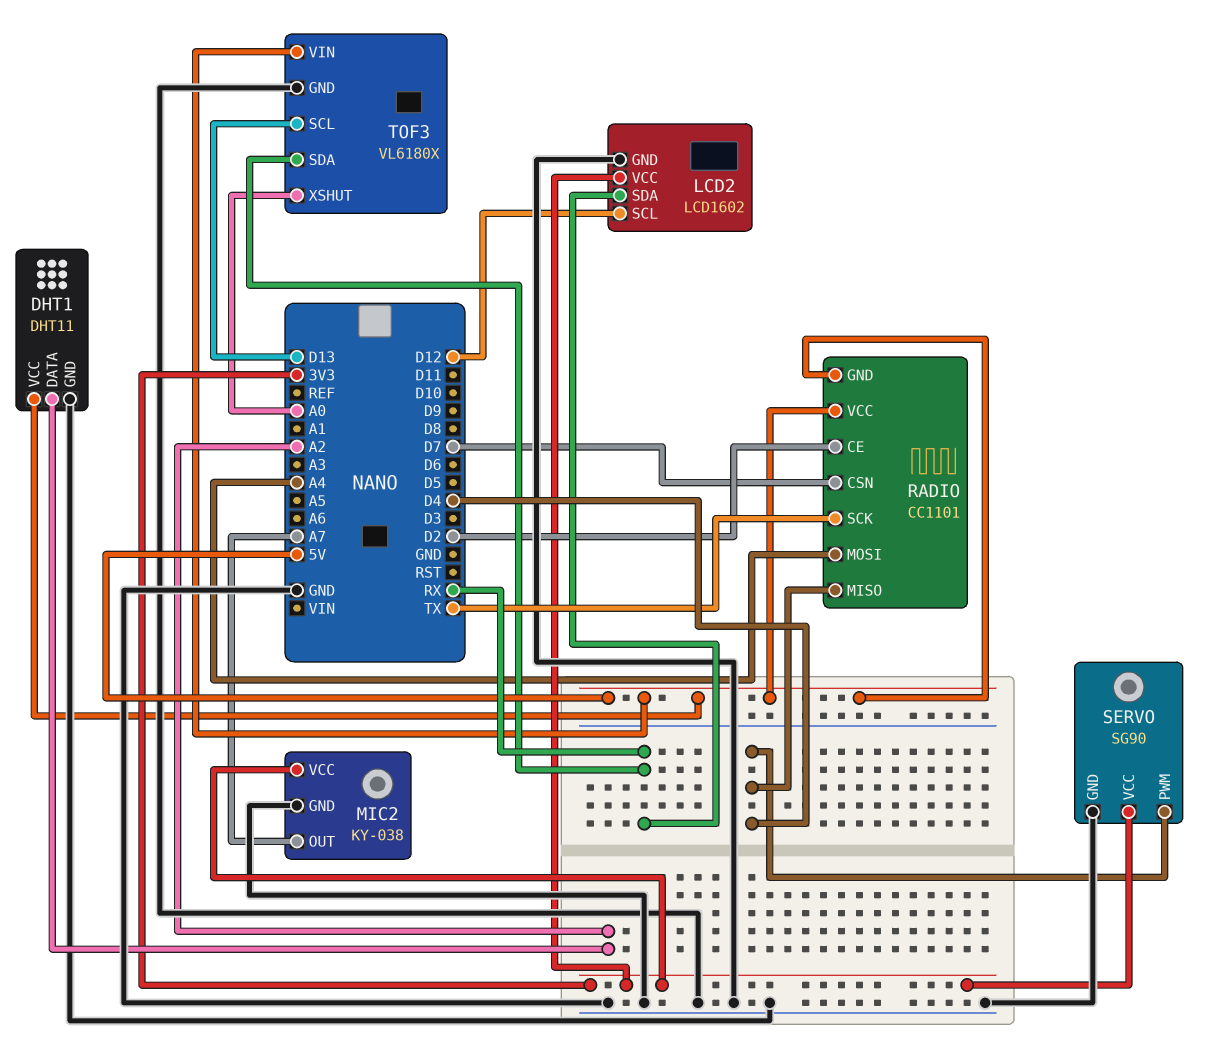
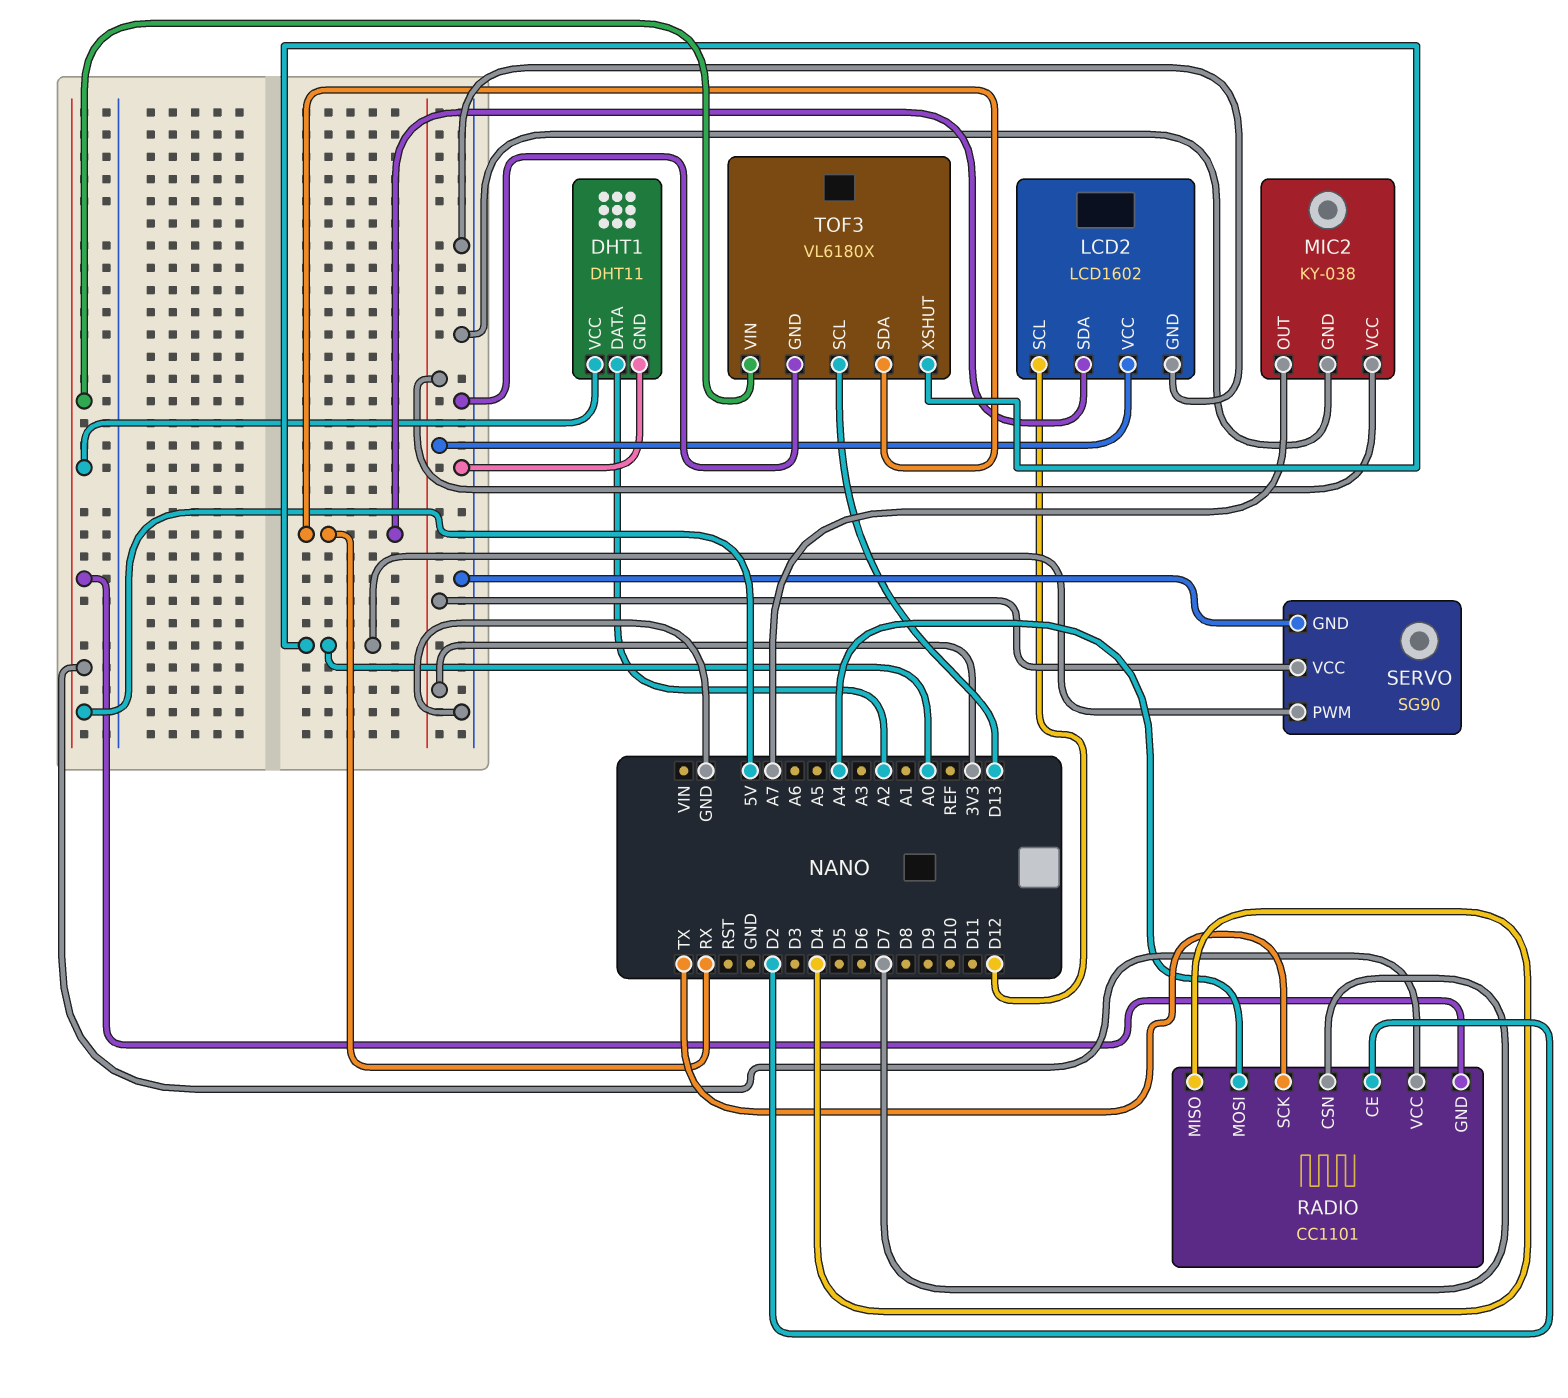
SERVO pin PWM: D4 -> A0

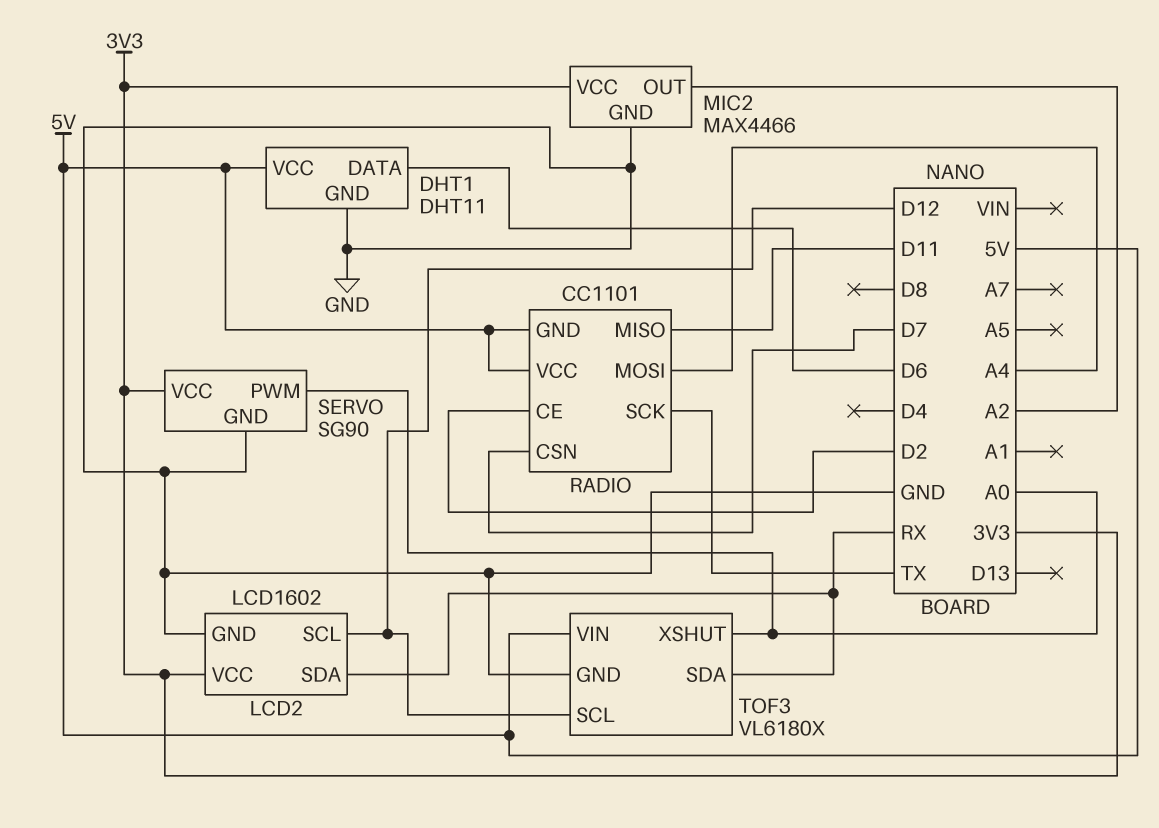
DHT1 pin DATA: A2 -> D6
MIC2: KY-038 -> MAX4466
MIC2 pin OUT: A7 -> A2
RADIO pin MISO: D4 -> D11
TOF3 pin SCL: D13 -> D12

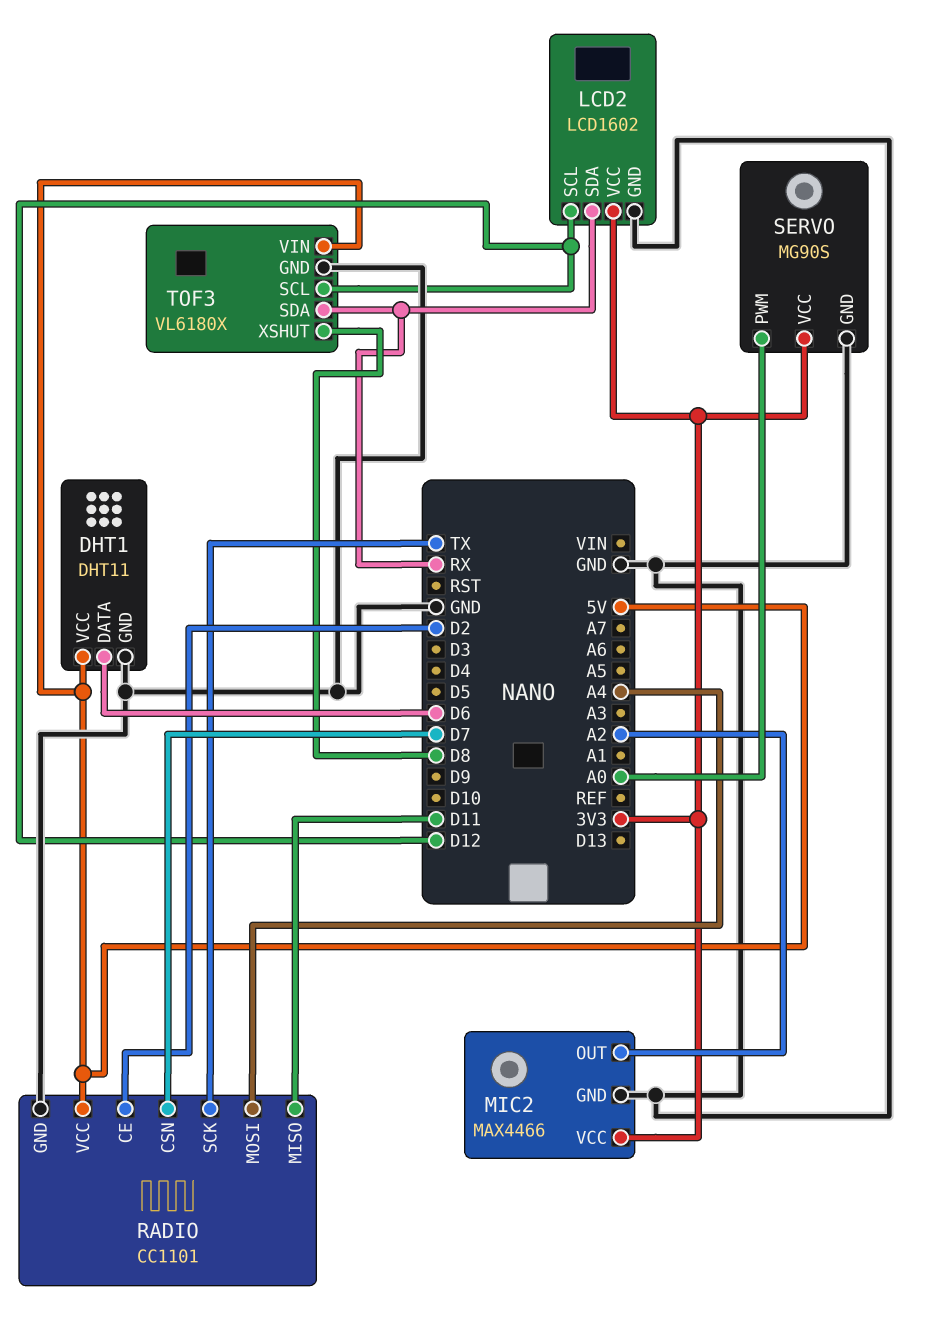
RADIO pin GND: 5V -> GND
SERVO: SG90 -> MG90S
TOF3 pin XSHUT: A0 -> D8

